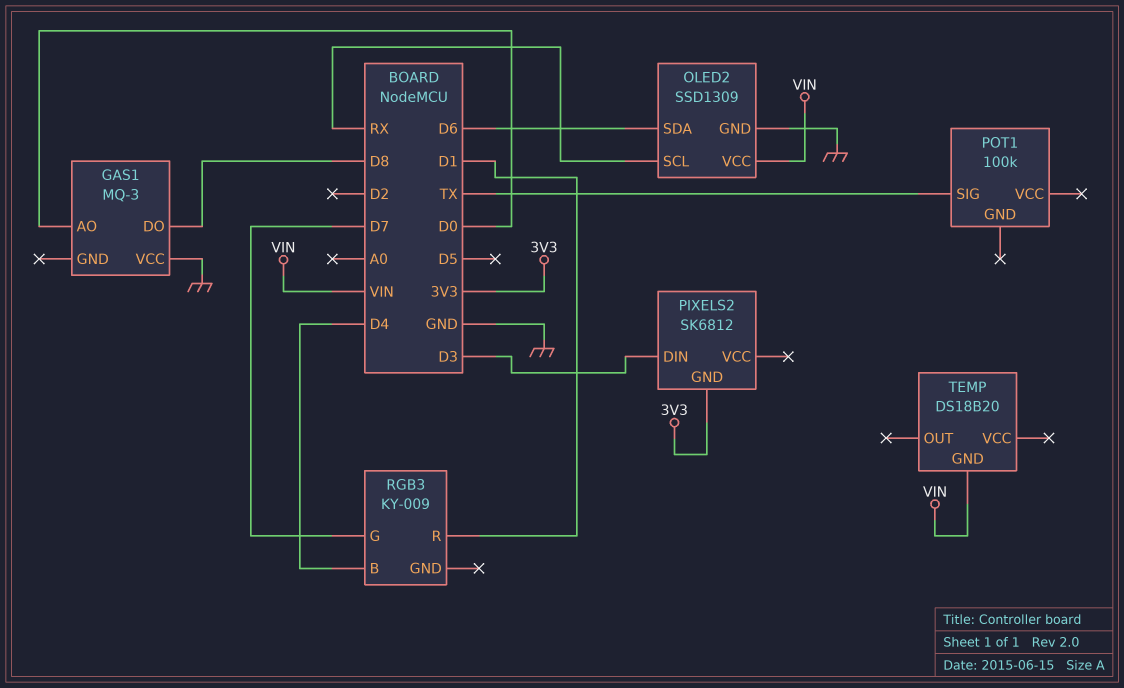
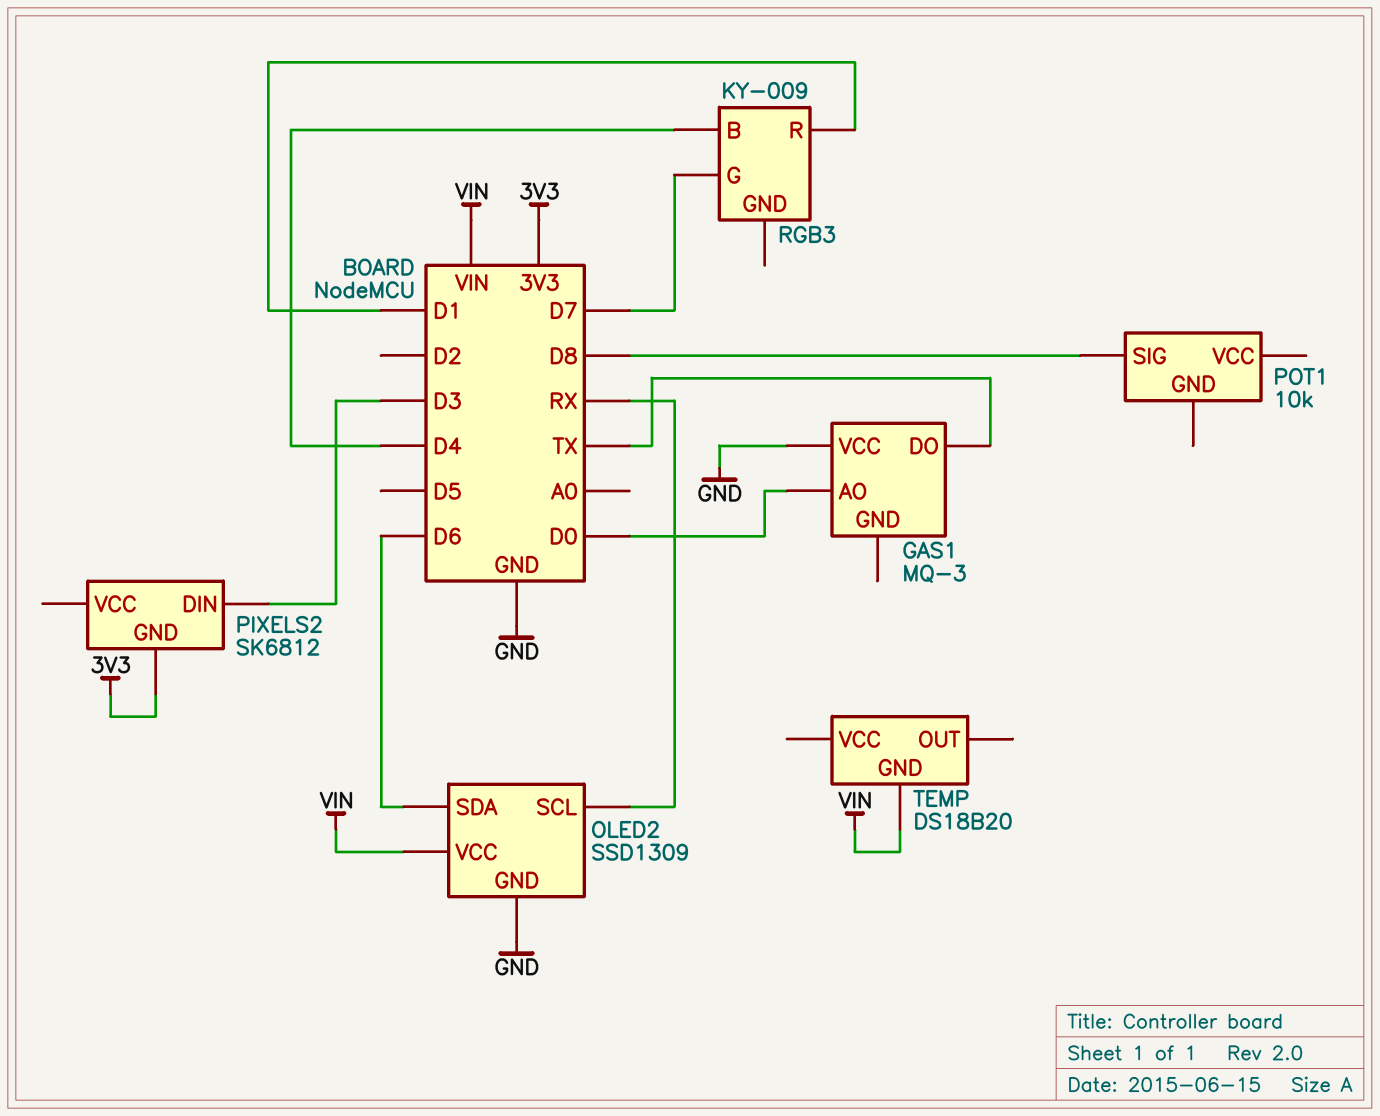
GAS1 pin DO: D8 -> TX
POT1: 100k -> 10k
POT1 pin SIG: TX -> D8

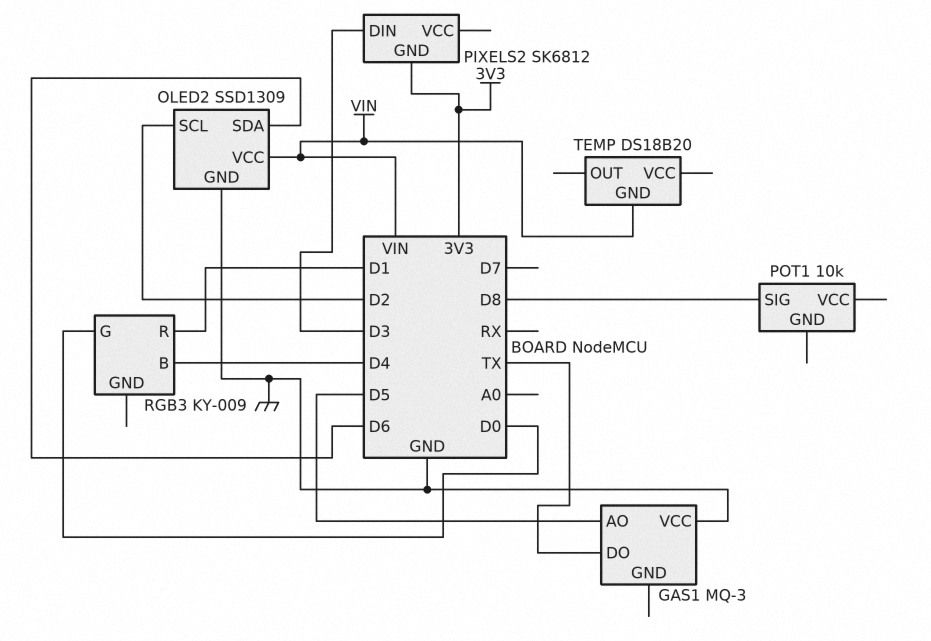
GAS1 pin AO: D0 -> D5
OLED2 pin SCL: RX -> D2
RGB3 pin G: D7 -> D0

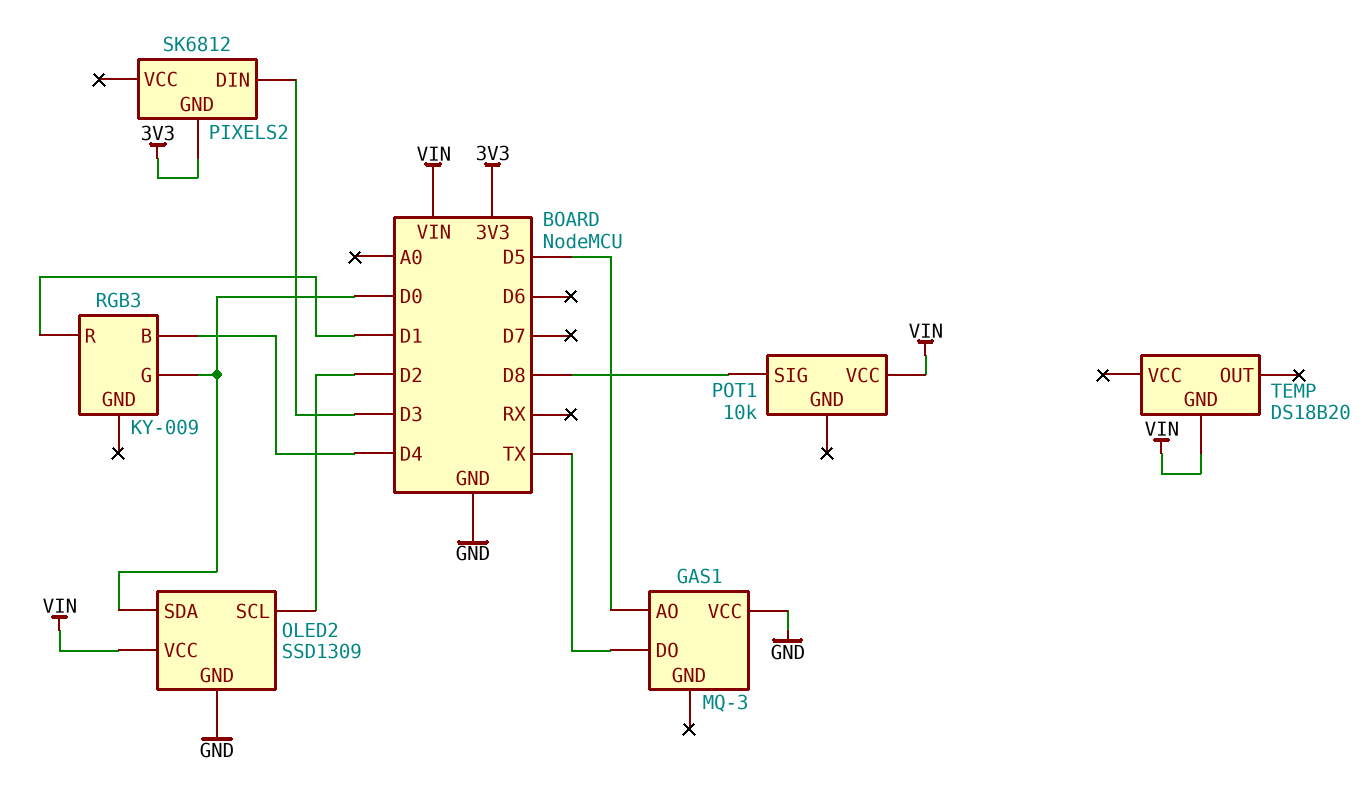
OLED2 pin SDA: D6 -> D0
POT1 pin VCC: none -> VIN

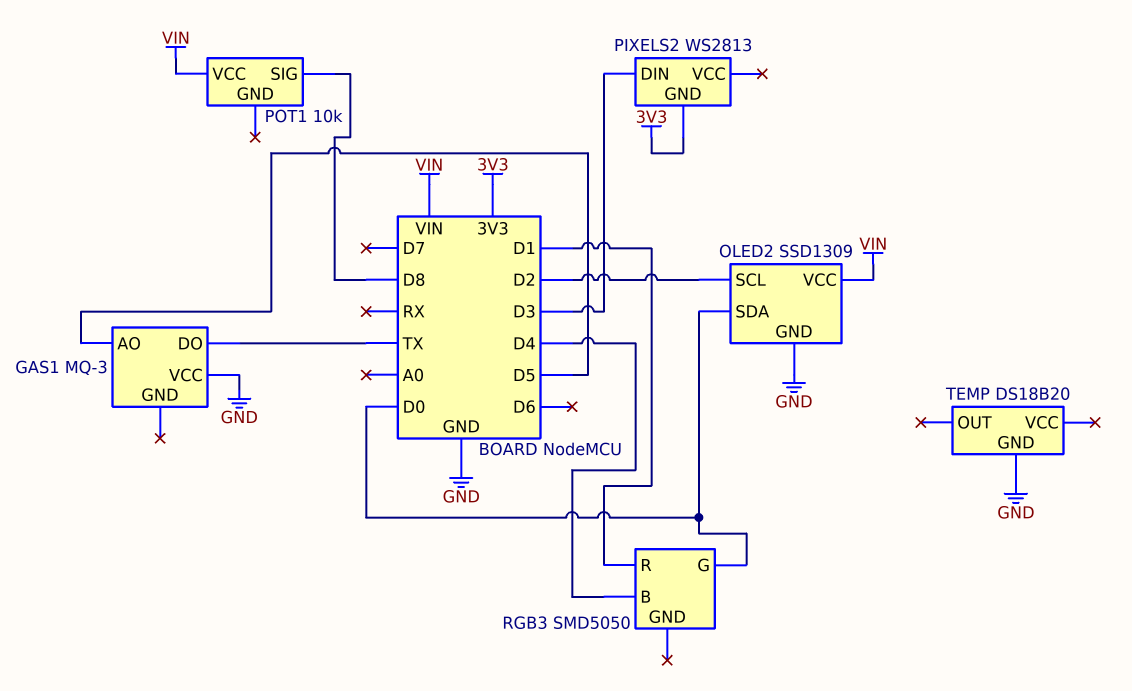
PIXELS2: SK6812 -> WS2813
RGB3: KY-009 -> SMD5050
TEMP pin GND: VIN -> GND

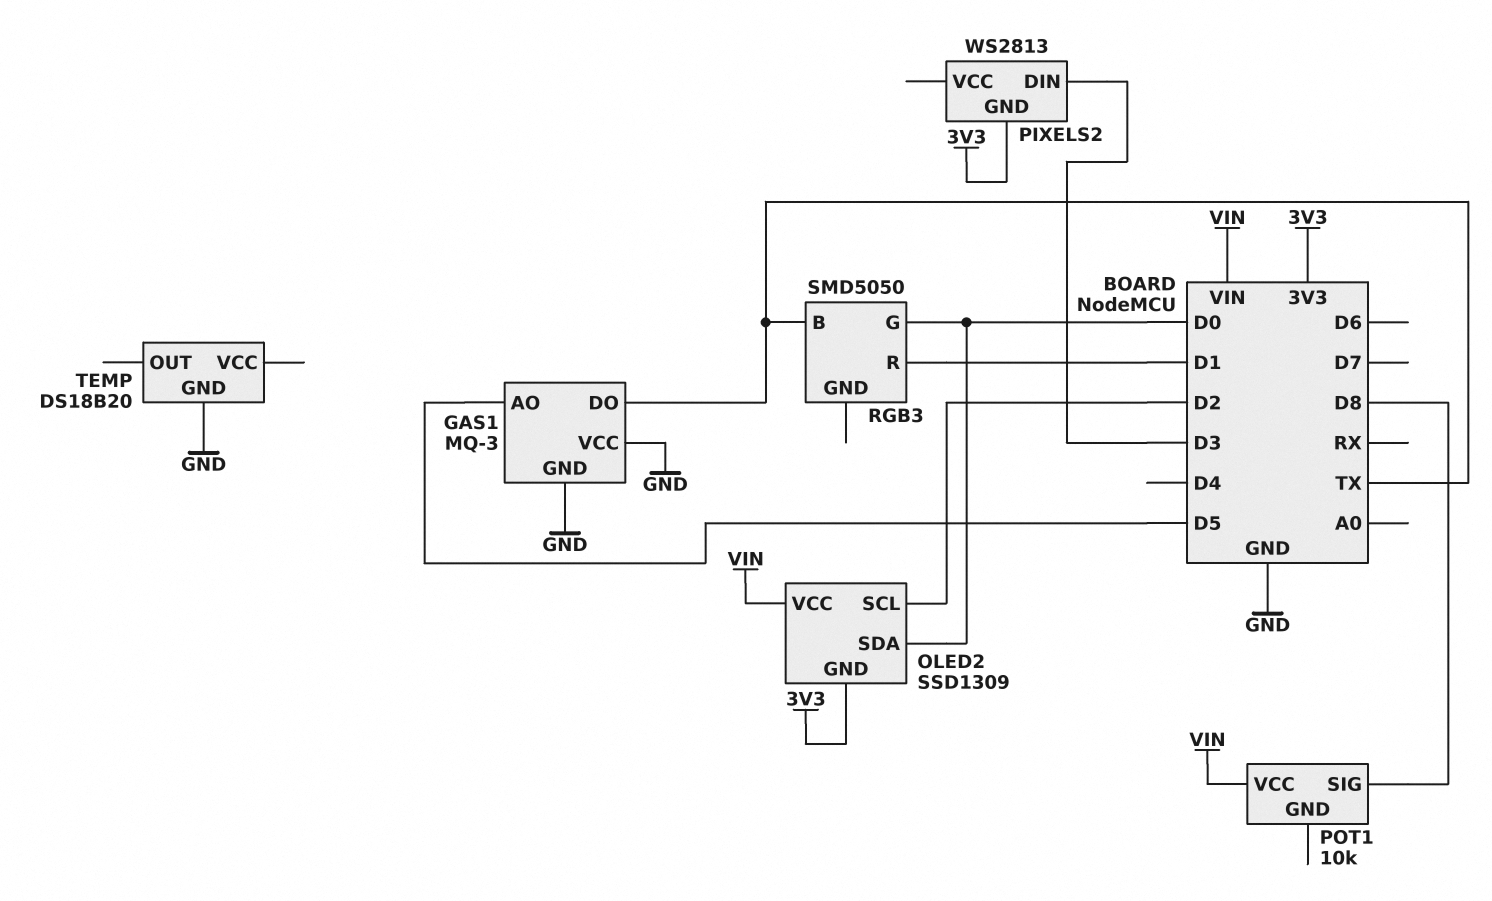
GAS1 pin GND: none -> GND
OLED2 pin GND: GND -> 3V3
RGB3 pin B: D4 -> TX

